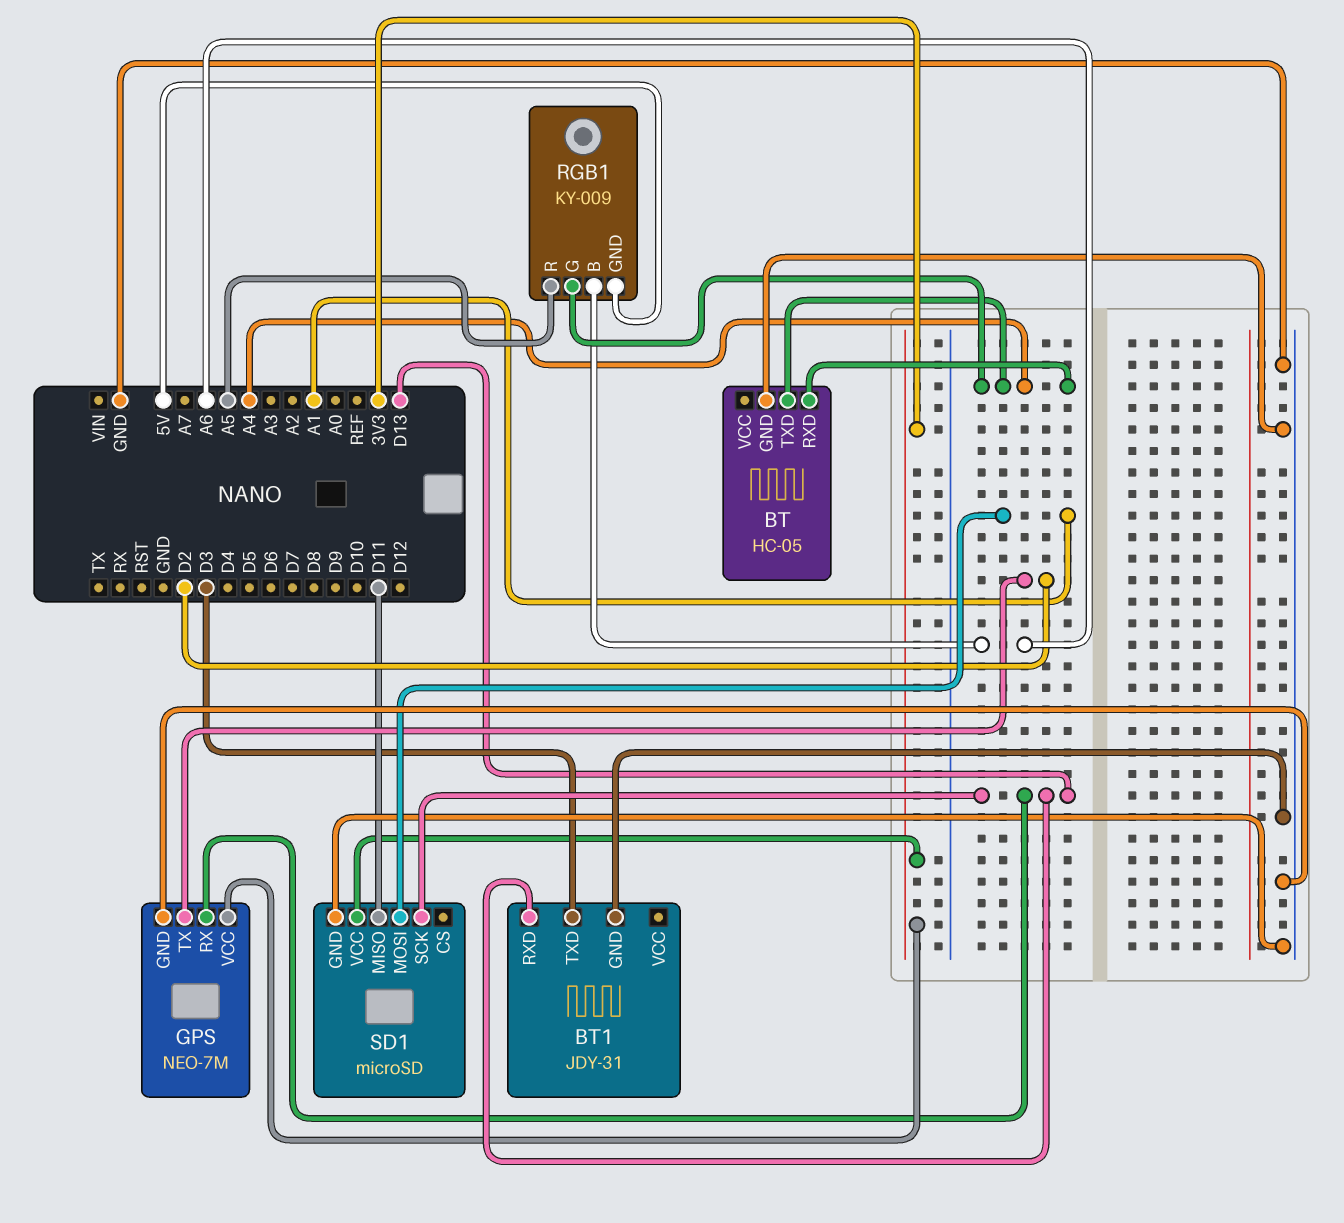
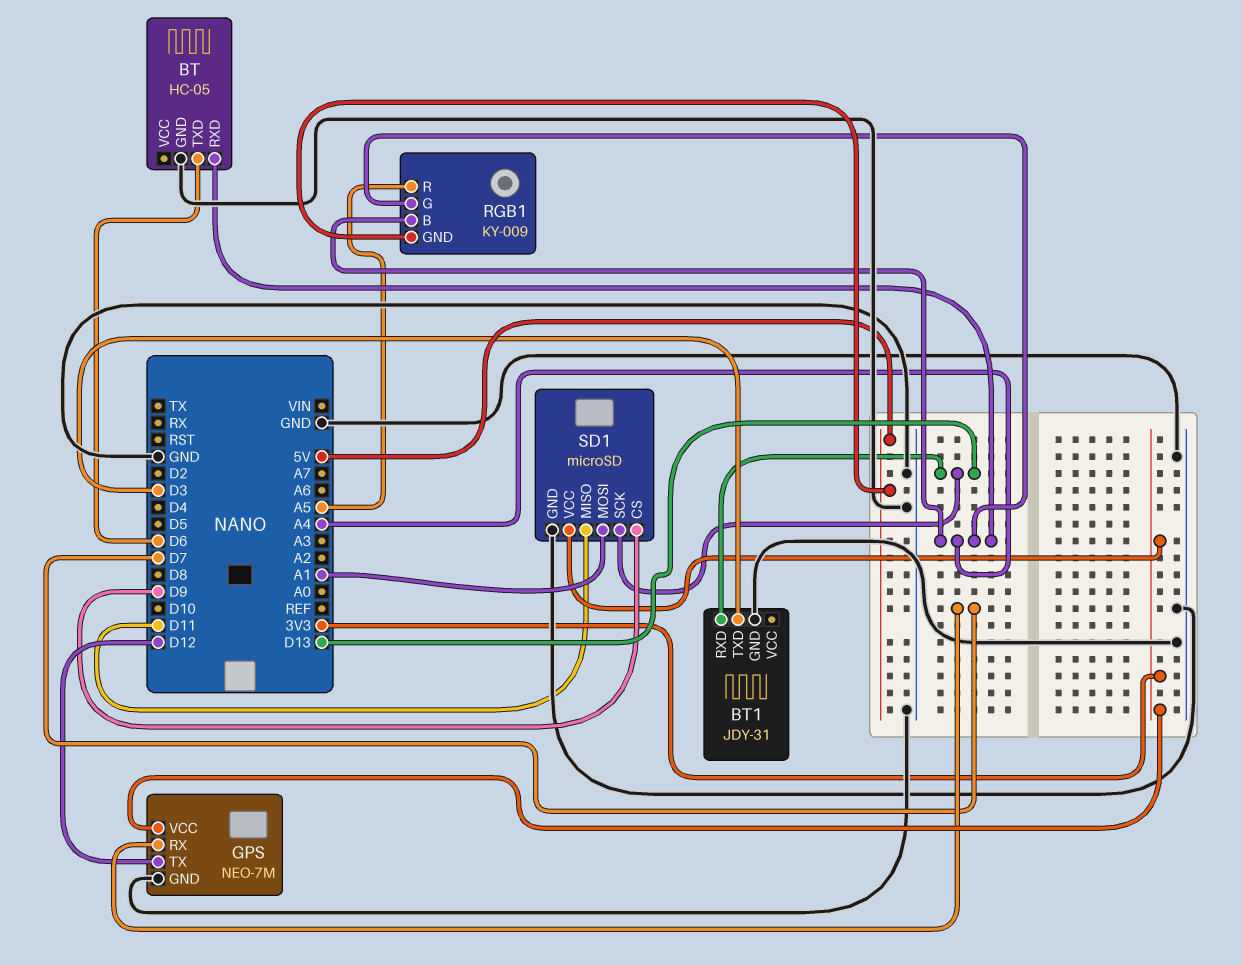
BT pin TXD: A4 -> D6
GPS pin RX: D13 -> D7
GPS pin TX: D2 -> D12
RGB1 pin B: A6 -> A4
SD1 pin CS: none -> D9

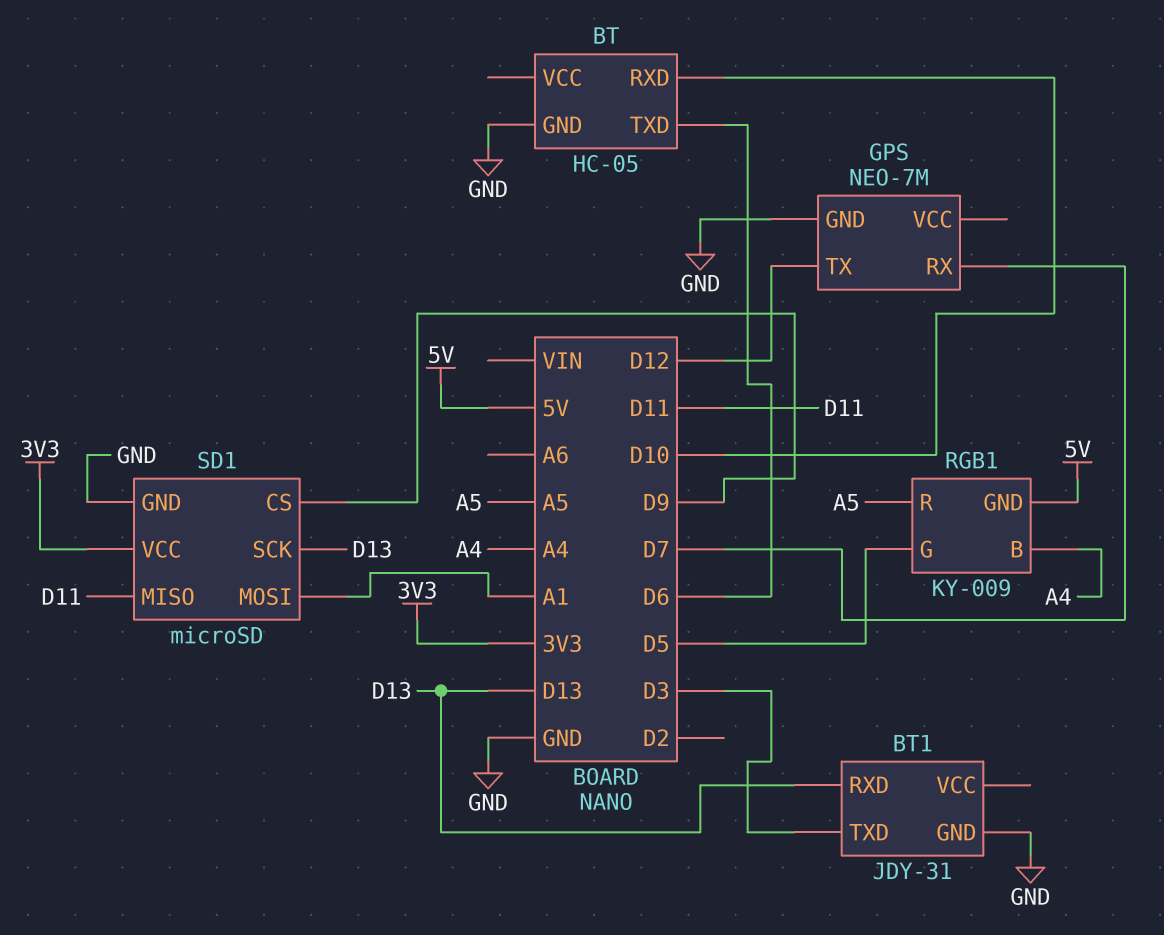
BT pin RXD: A4 -> D10
GPS pin VCC: 3V3 -> none
RGB1 pin G: A4 -> D5

